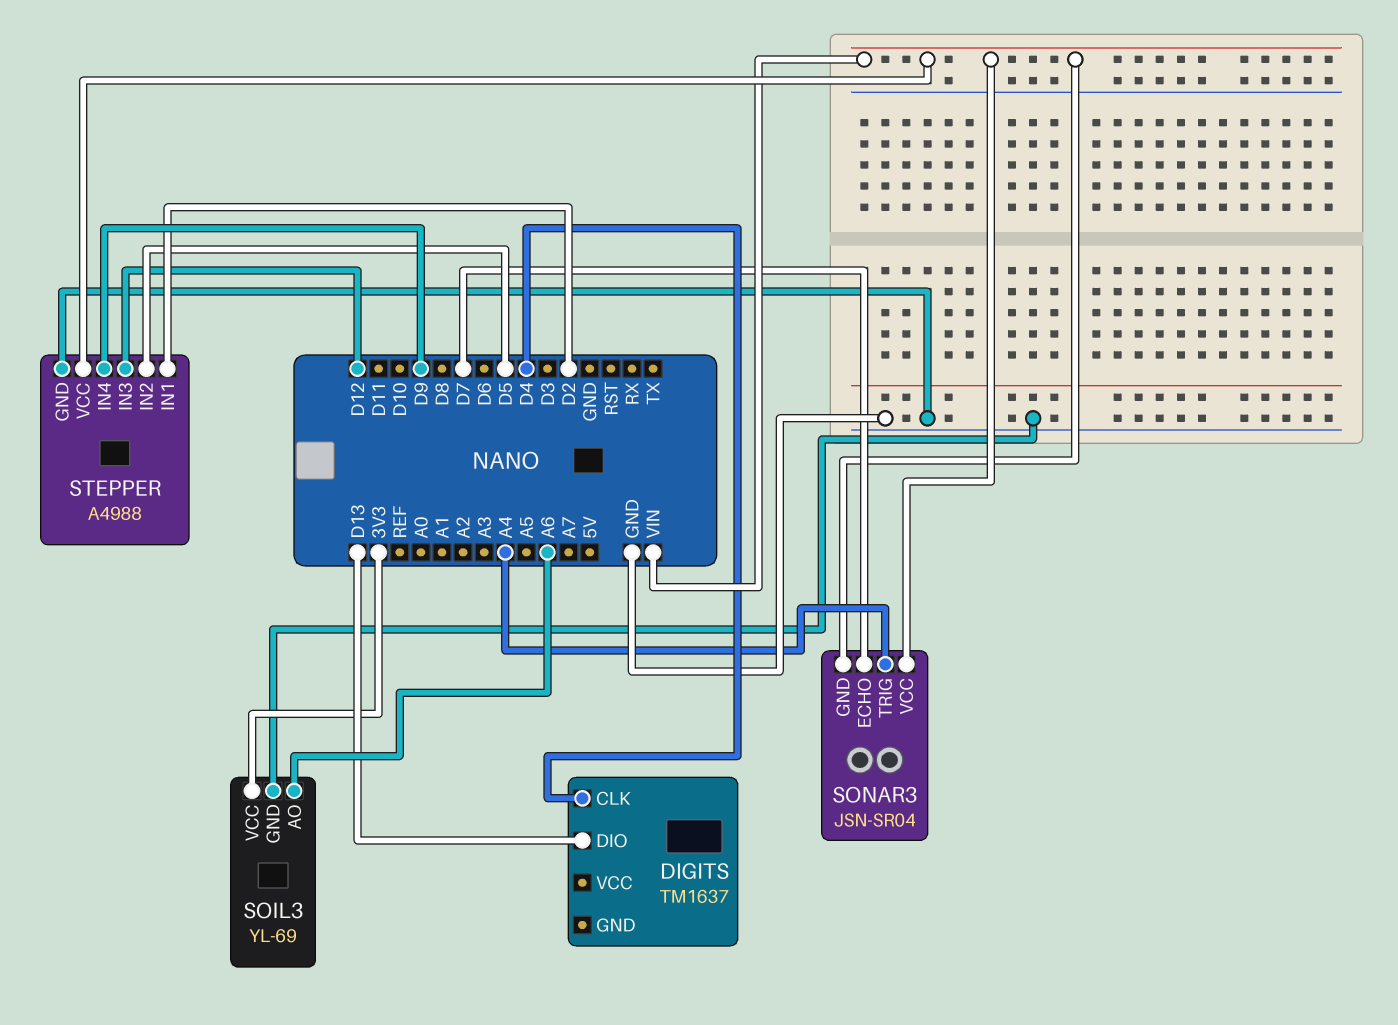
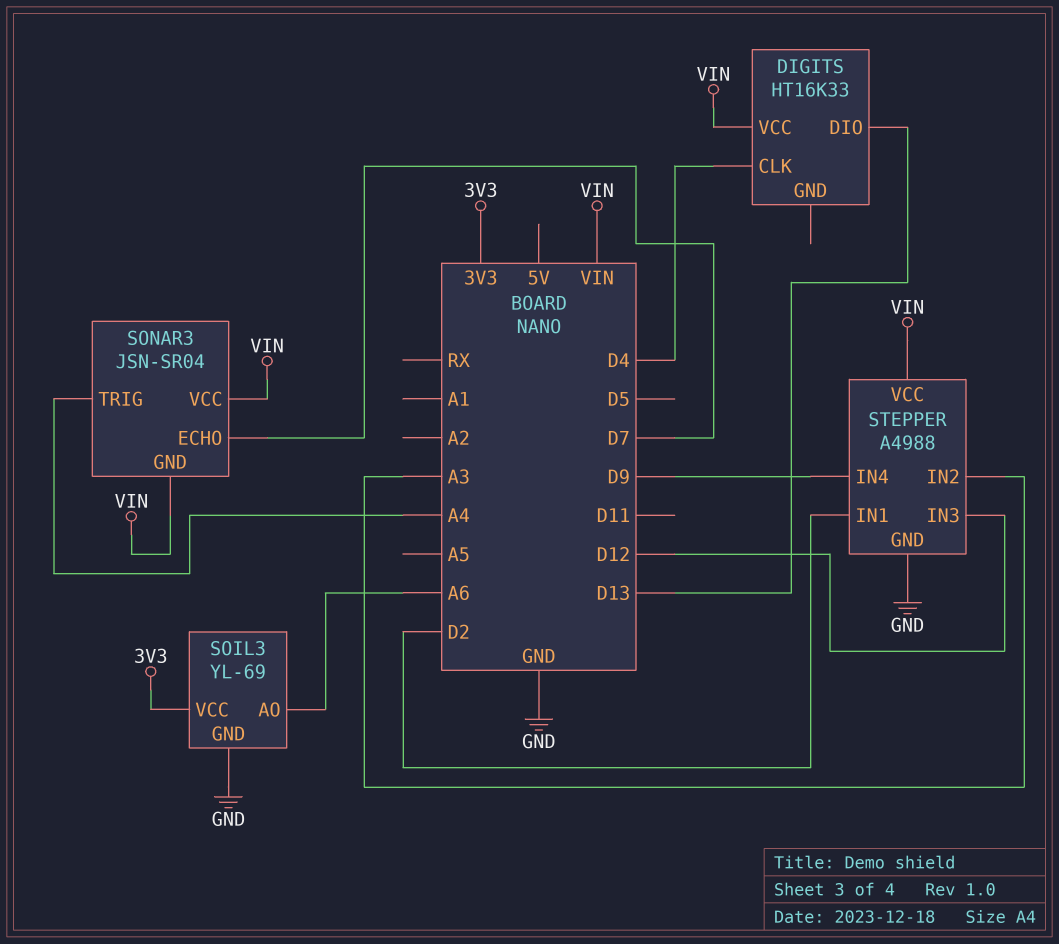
DIGITS: TM1637 -> HT16K33
DIGITS pin VCC: none -> VIN
STEPPER pin IN2: D5 -> A3

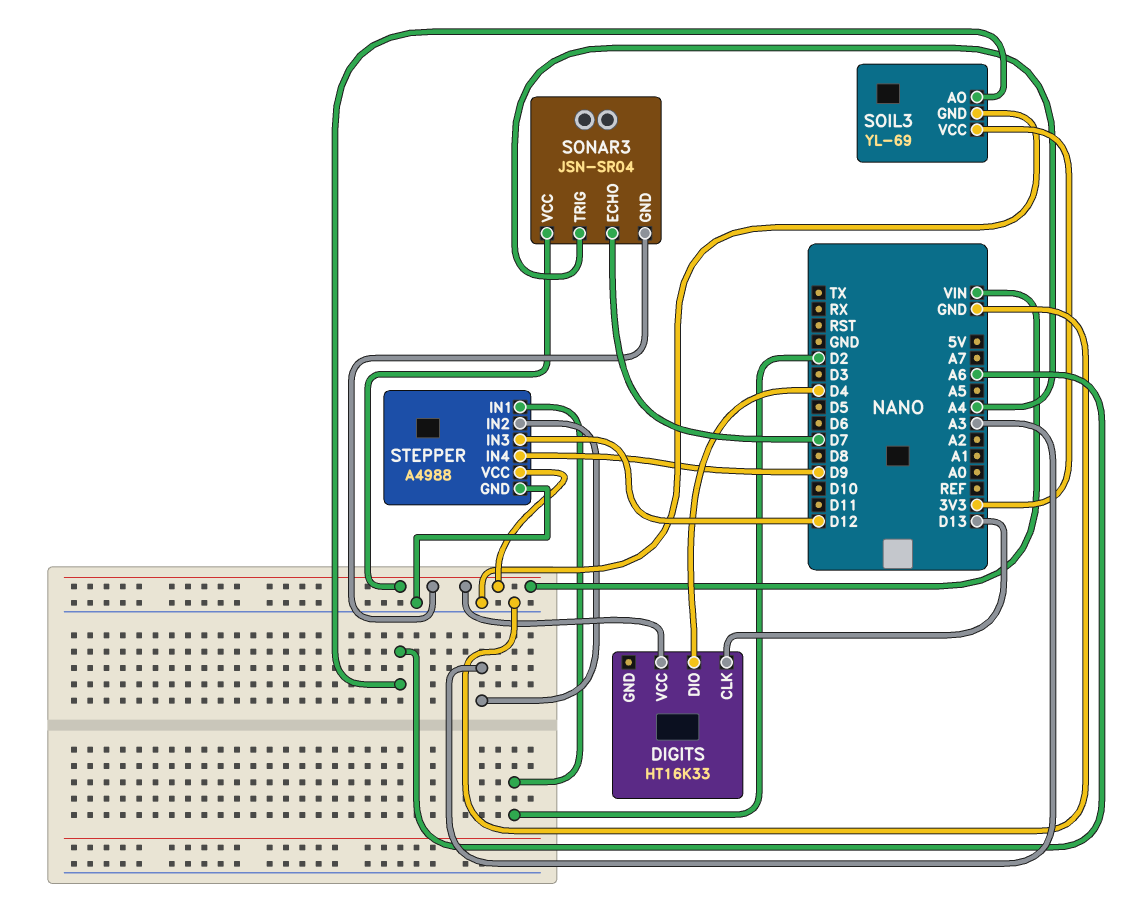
DIGITS pin CLK: D4 -> D13
DIGITS pin DIO: D13 -> D4

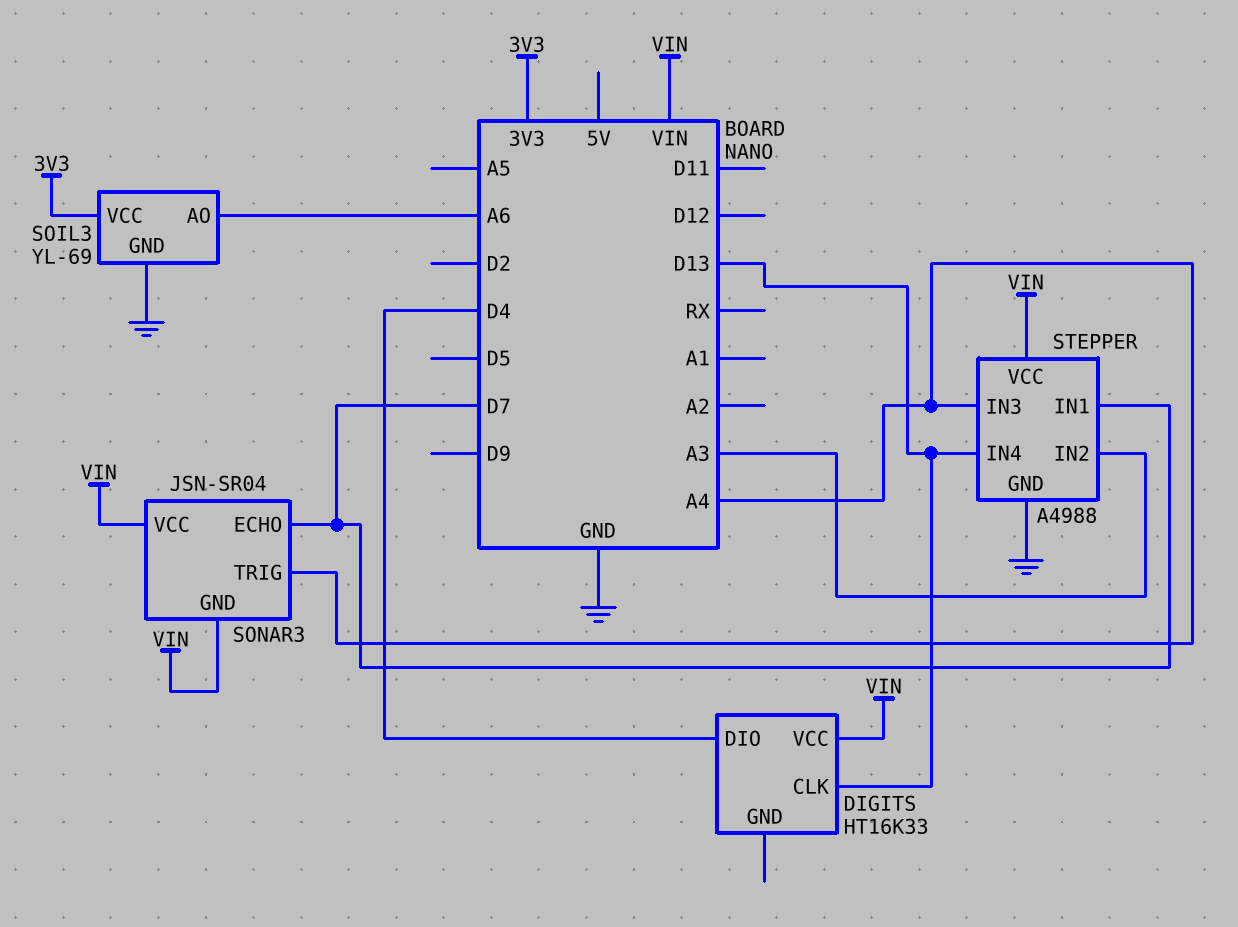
STEPPER pin IN1: D2 -> D7
STEPPER pin IN3: D12 -> A4
STEPPER pin IN4: D9 -> D13

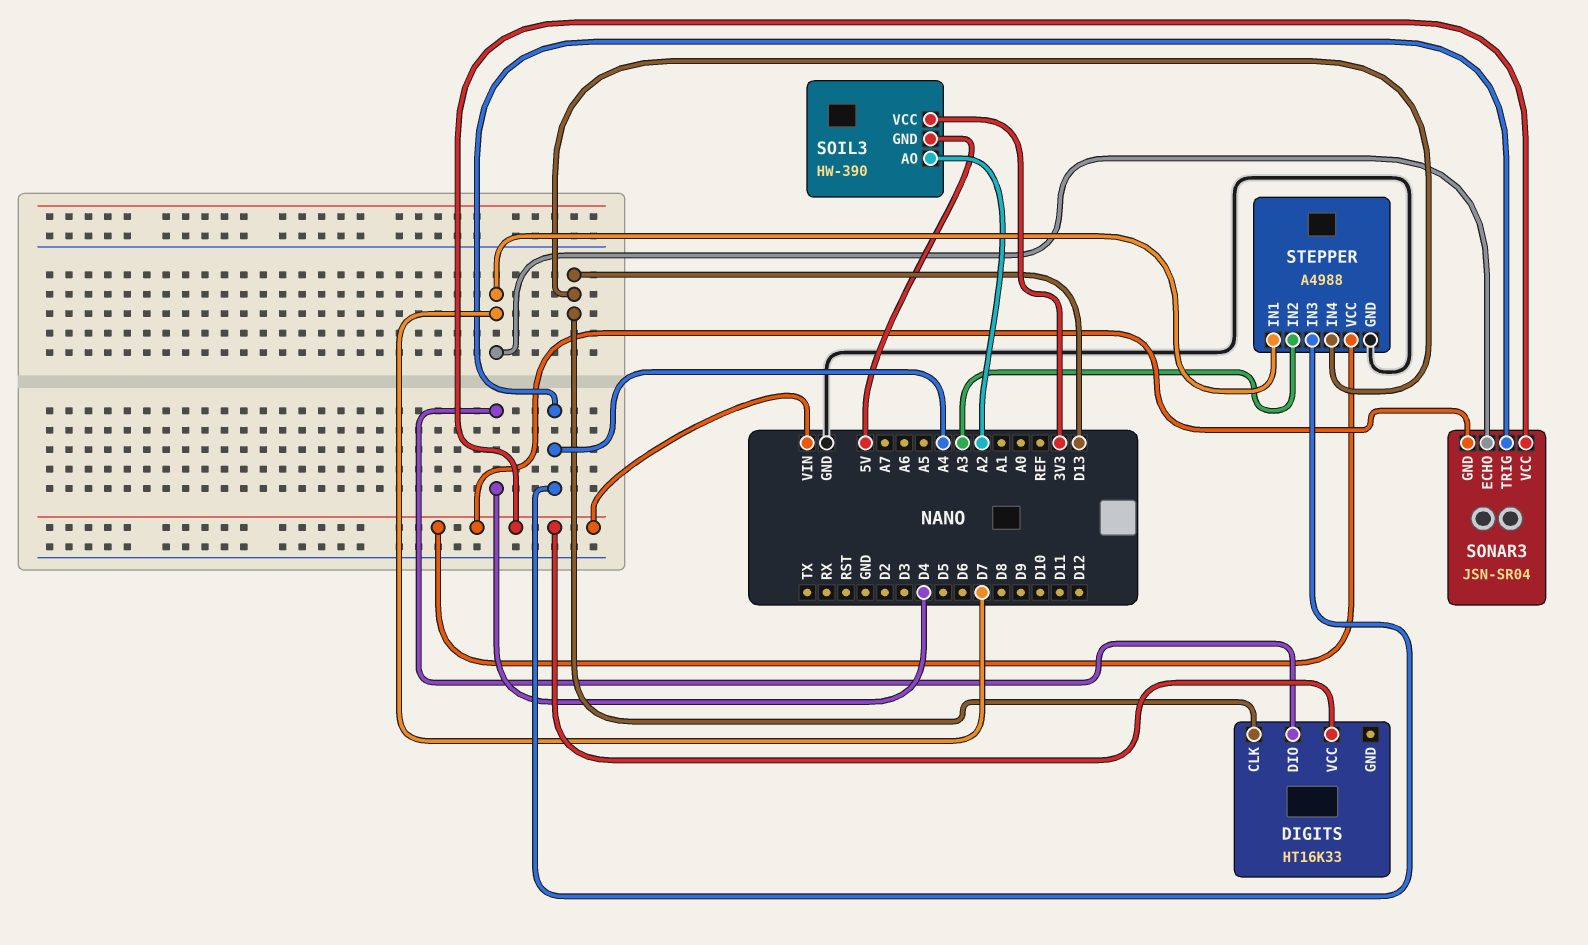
SOIL3: YL-69 -> HW-390
SOIL3 pin AO: A6 -> A2
SOIL3 pin GND: GND -> 5V

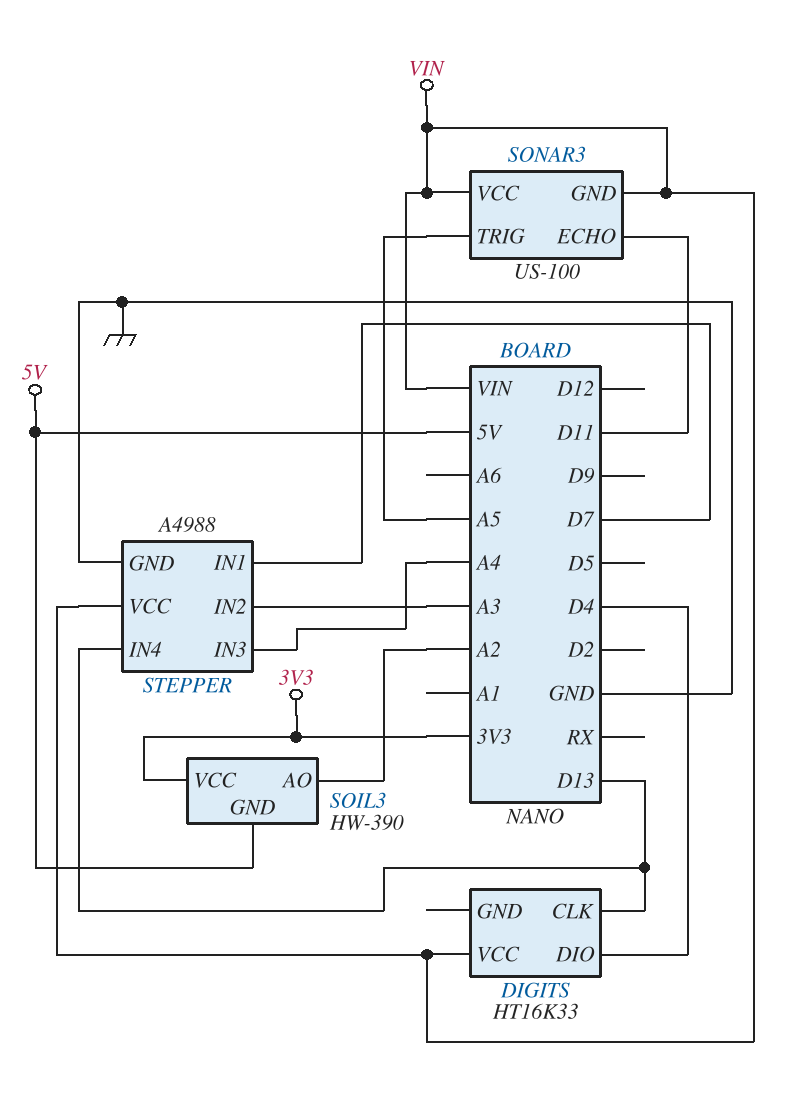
SONAR3: JSN-SR04 -> US-100
SONAR3 pin ECHO: D7 -> D11
SONAR3 pin TRIG: A4 -> A5

